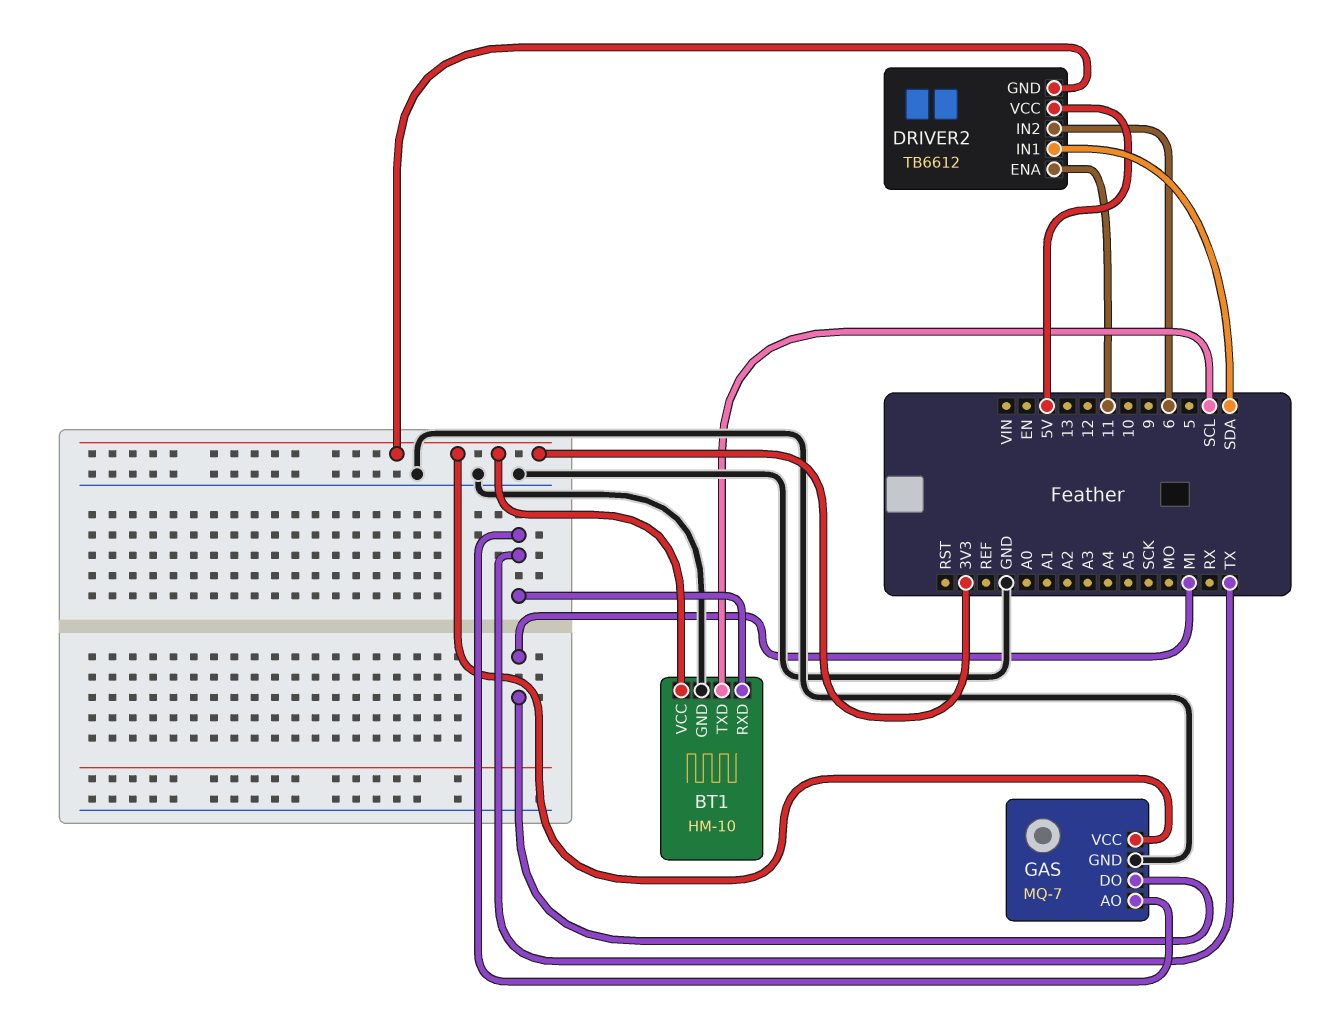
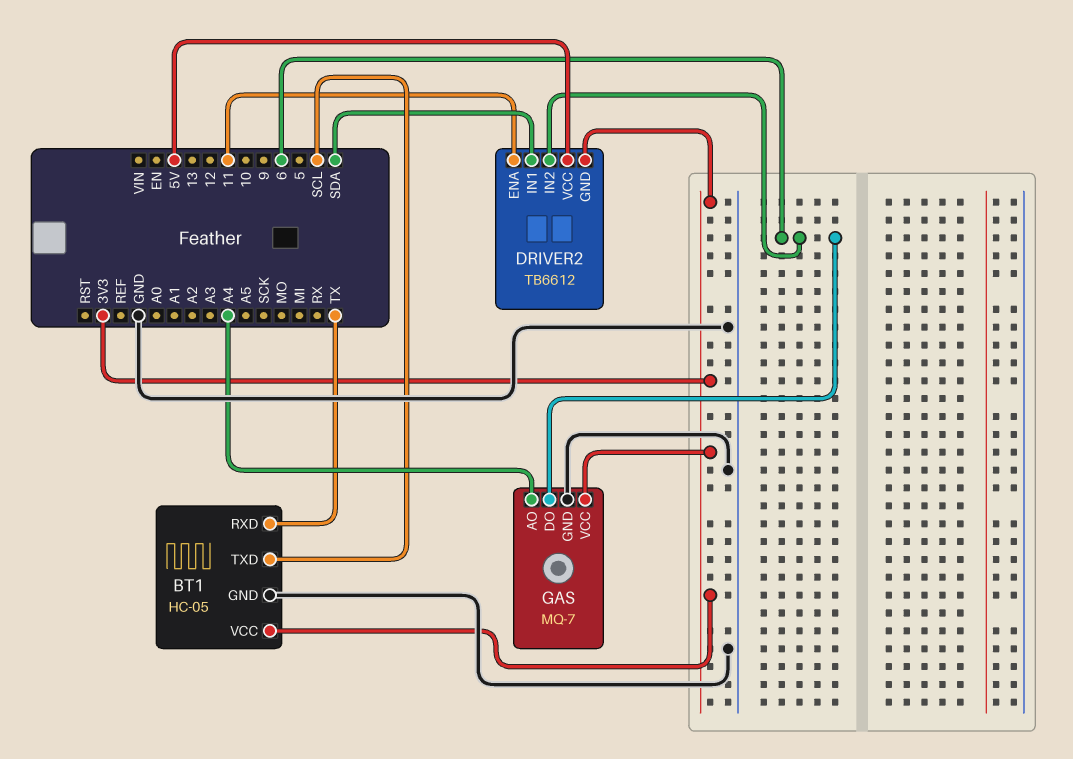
BT1: HM-10 -> HC-05
GAS pin AO: TX -> A4
GAS pin DO: MI -> 6

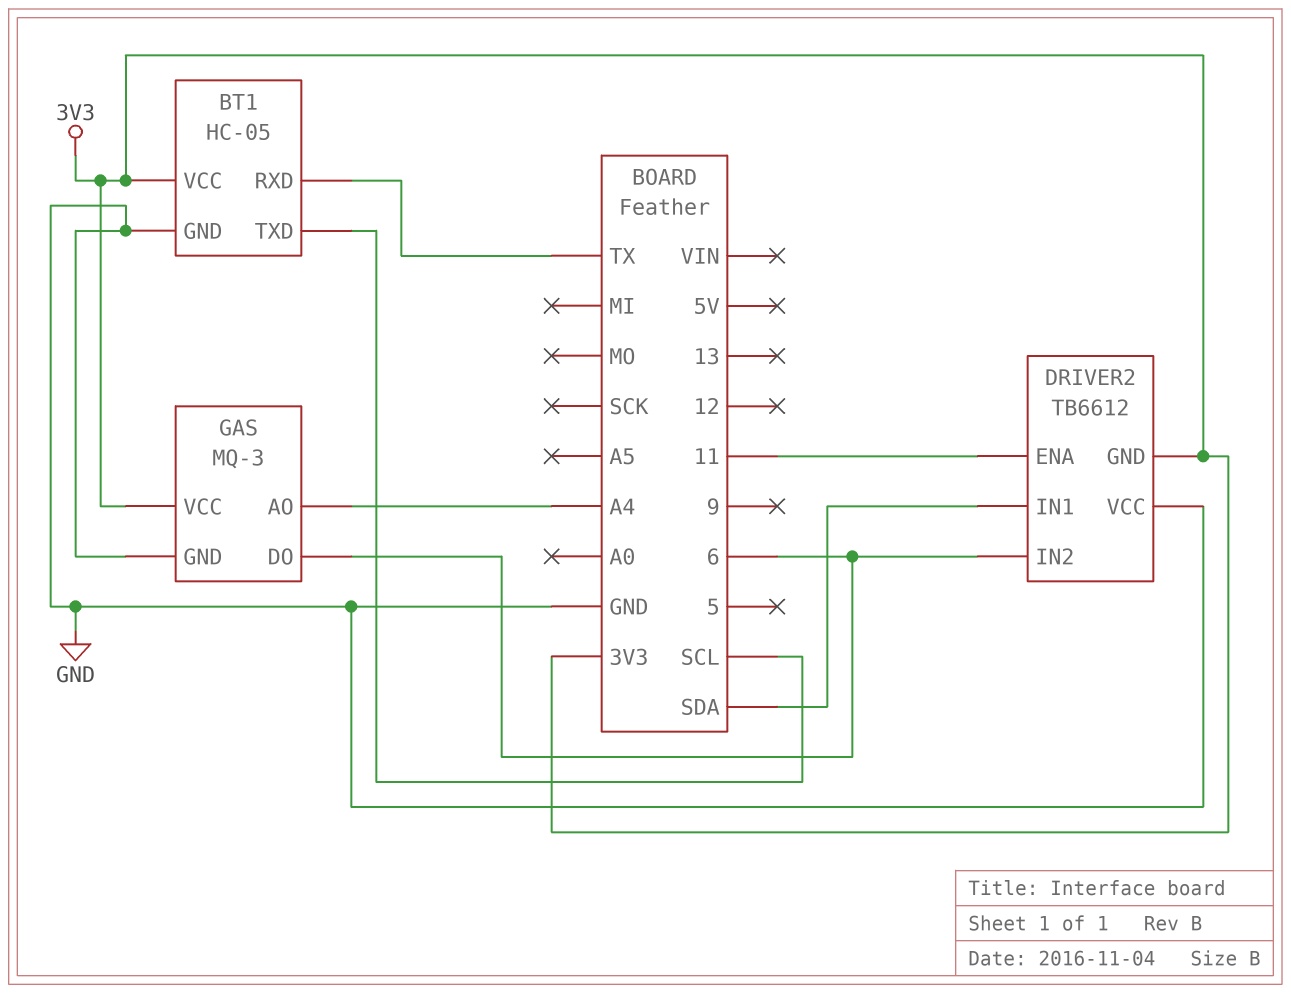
DRIVER2 pin VCC: 5V -> GND
GAS: MQ-7 -> MQ-3

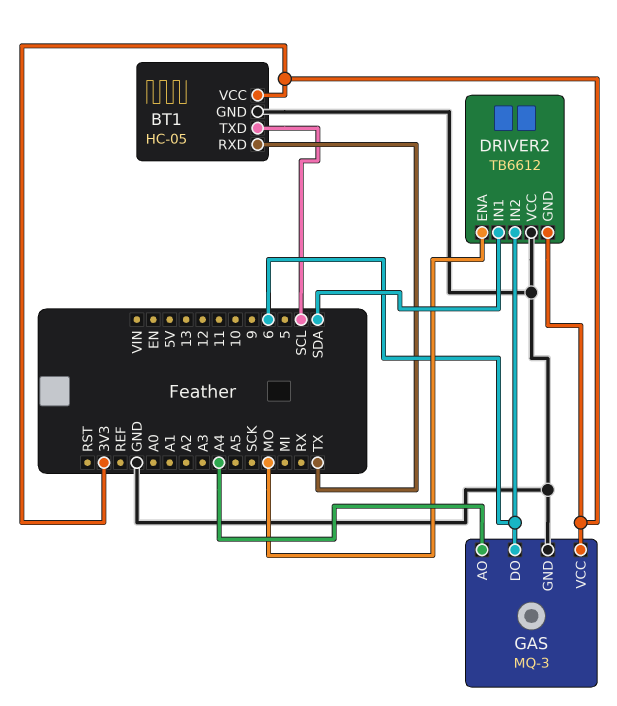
DRIVER2 pin ENA: 11 -> MO

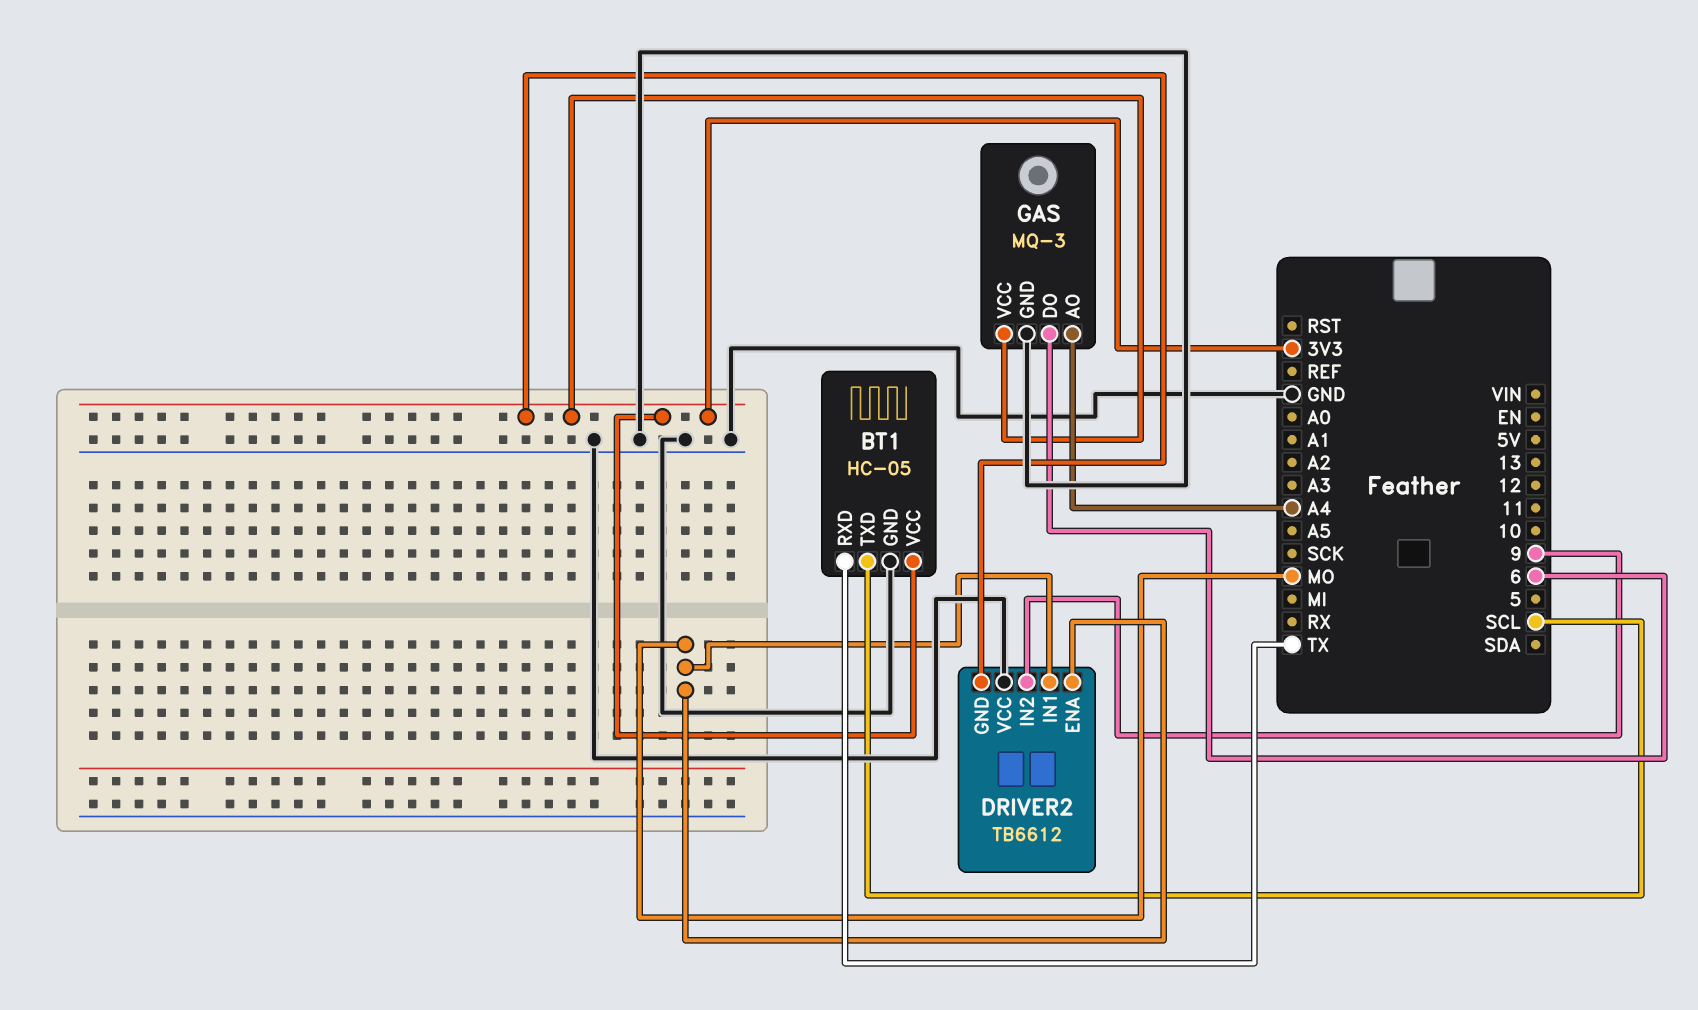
DRIVER2 pin IN1: SDA -> MO
DRIVER2 pin IN2: 6 -> 9

